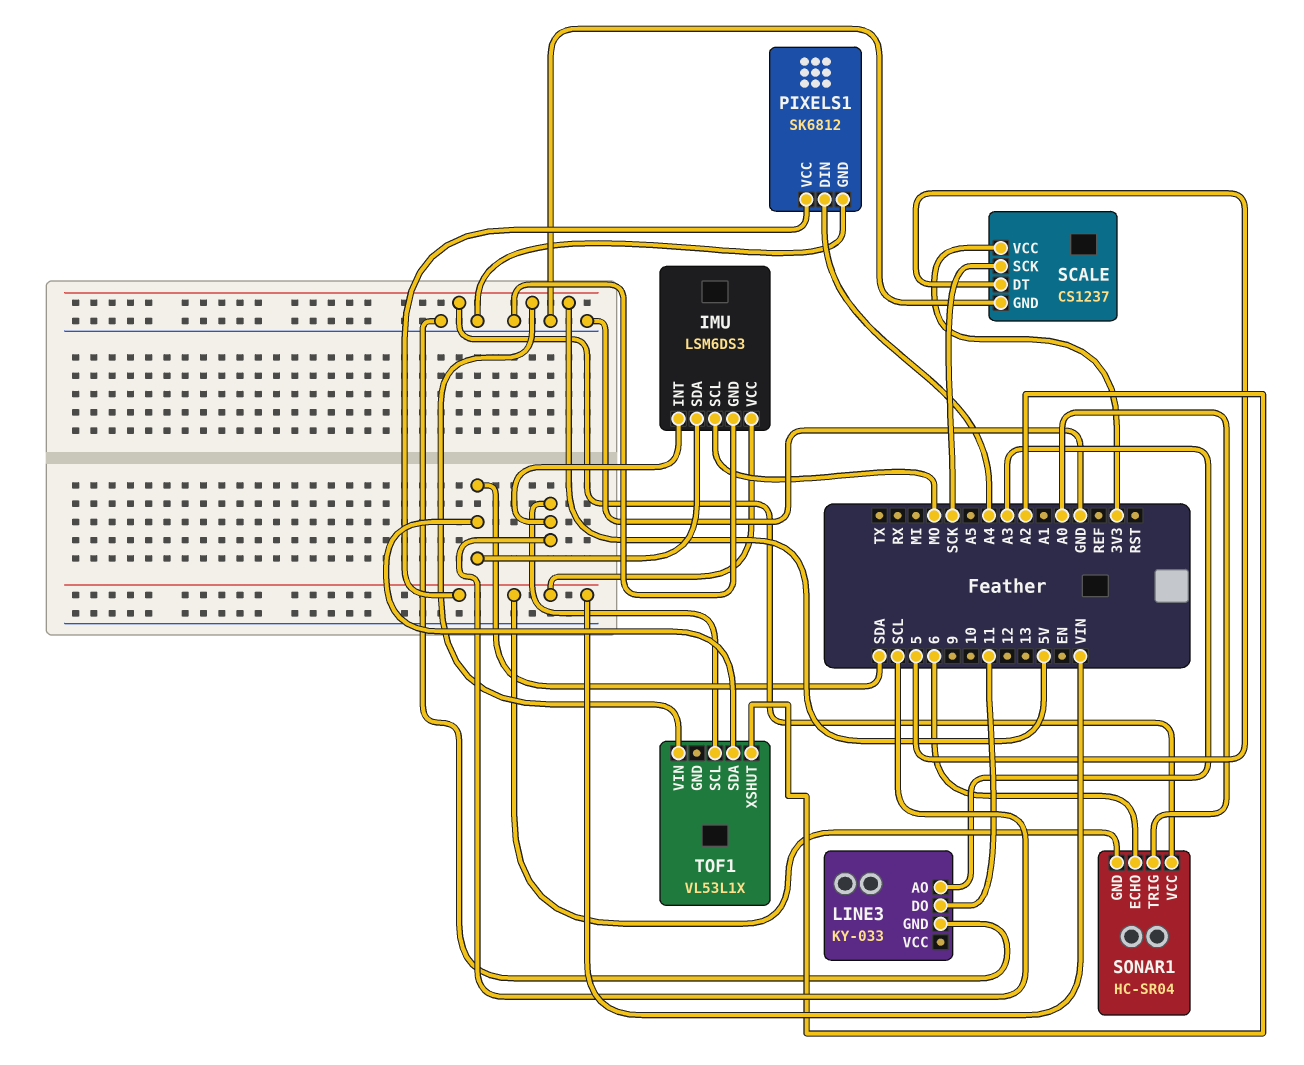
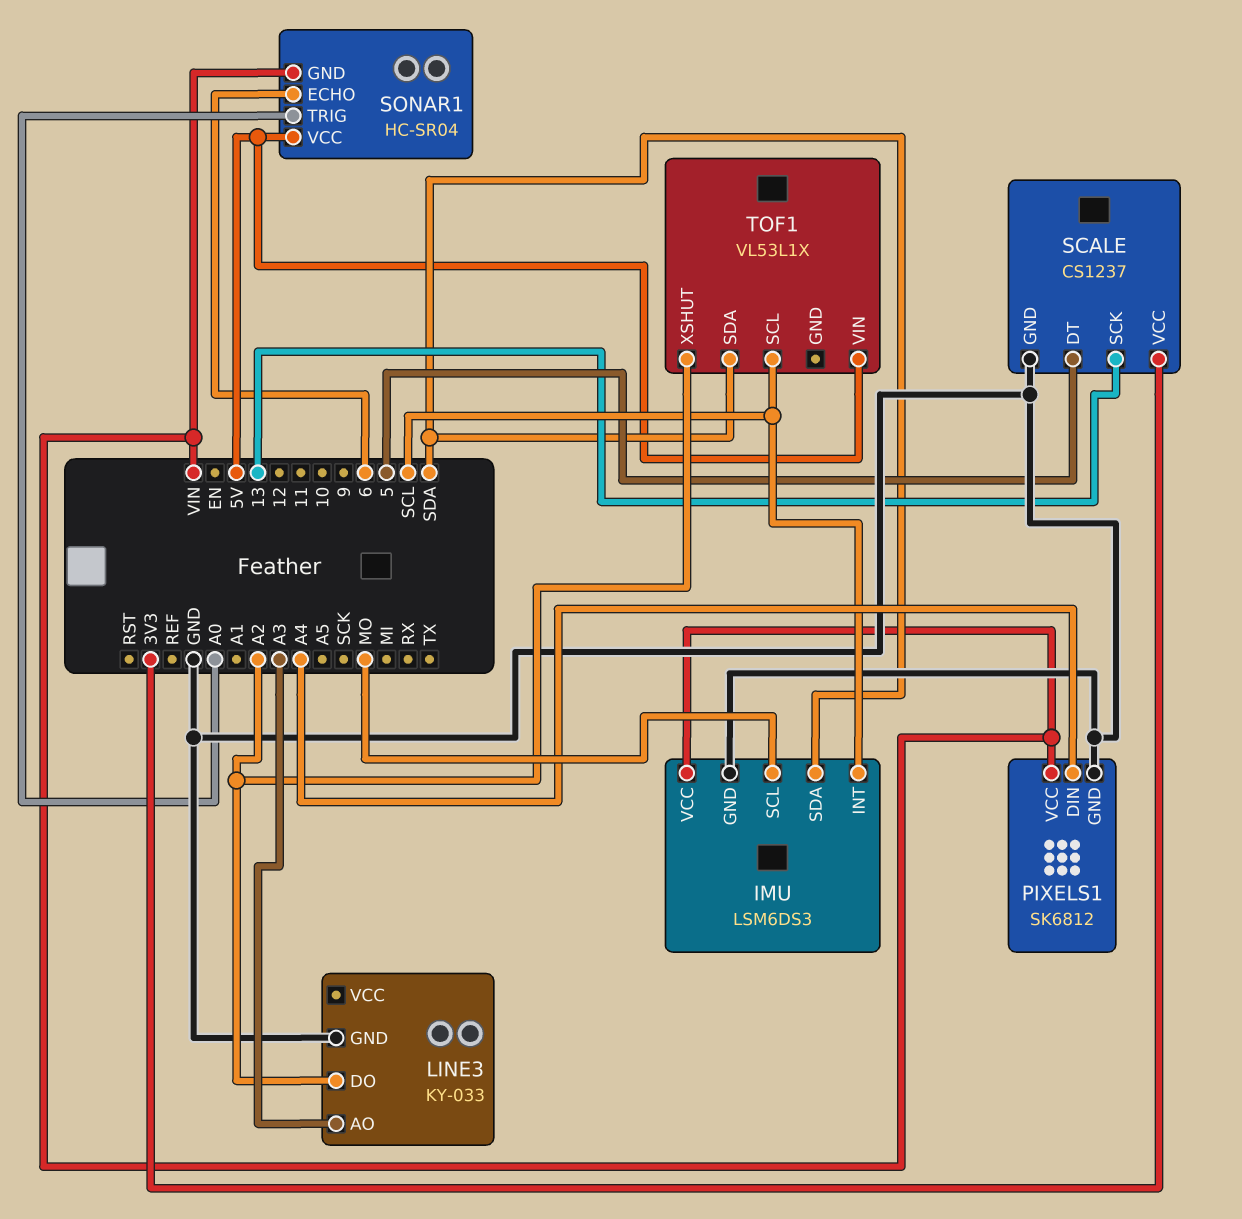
LINE3 pin DO: 11 -> A2
SCALE pin SCK: SCK -> 13

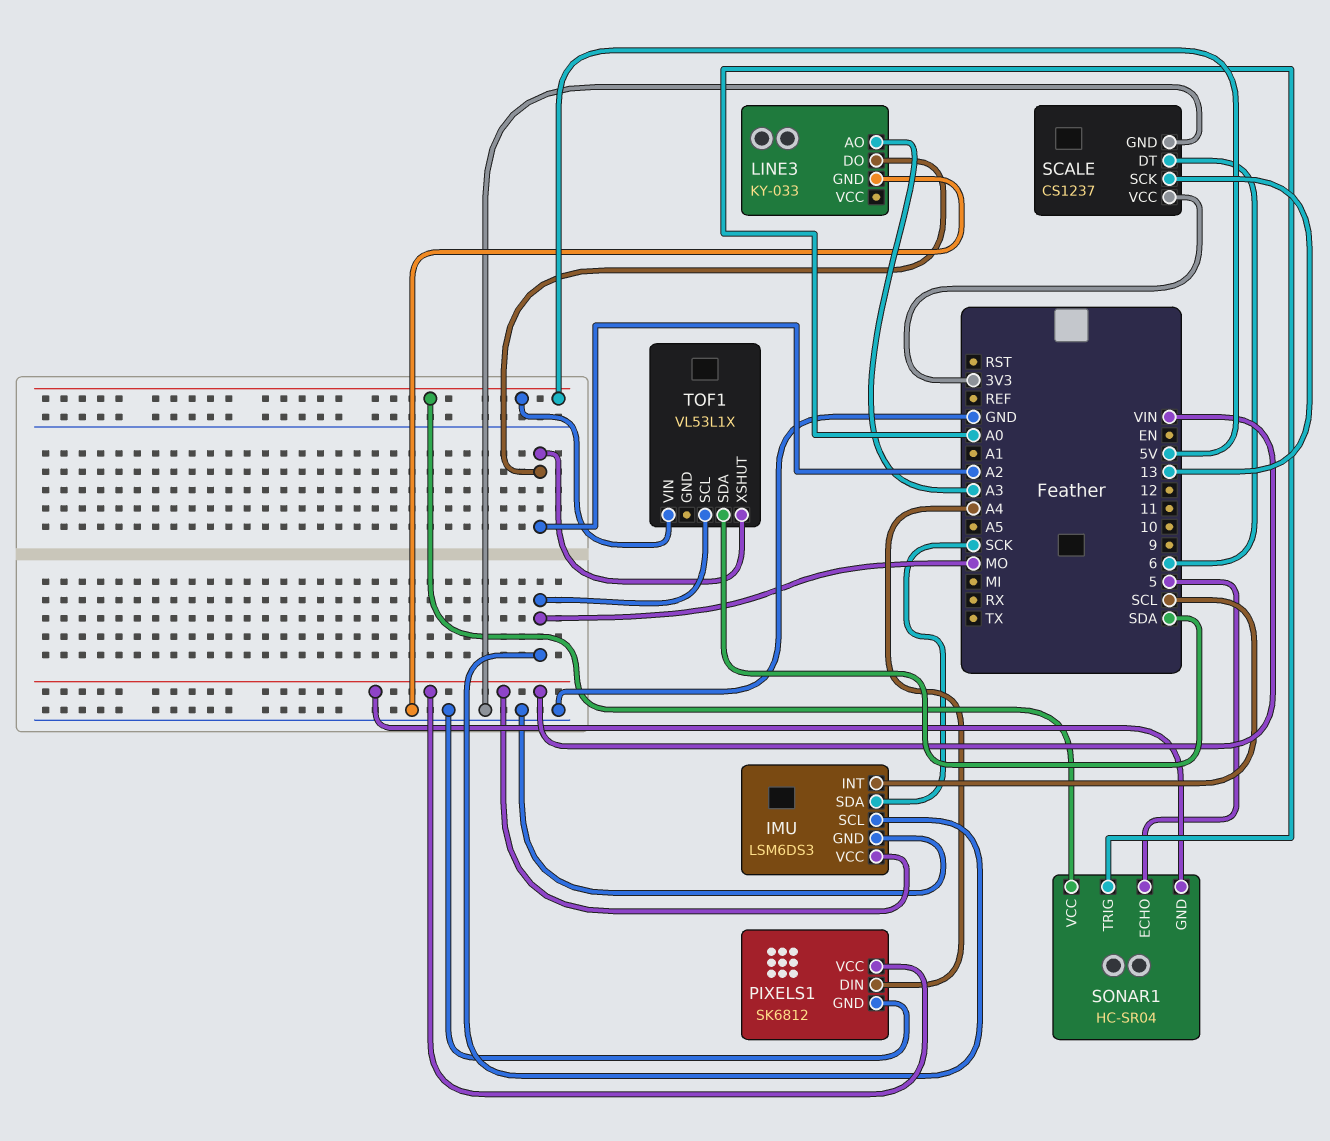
IMU pin SDA: SDA -> SCK
SCALE pin DT: 5 -> 6
SONAR1 pin ECHO: 6 -> 5
TOF1 pin SCL: SCL -> MO

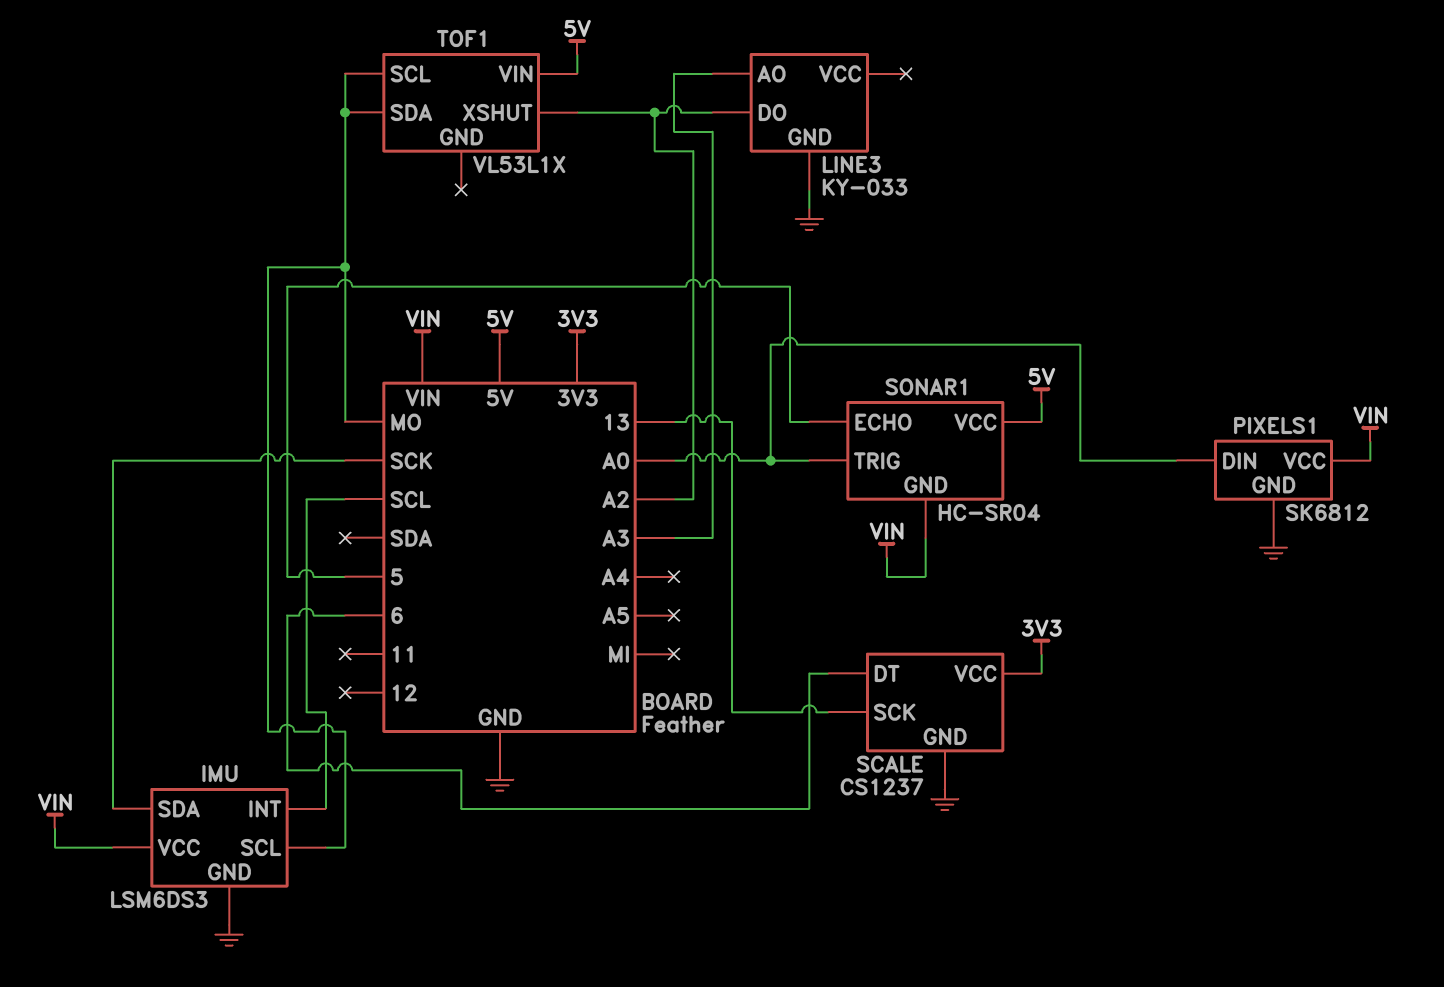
PIXELS1 pin DIN: A4 -> A0
TOF1 pin SDA: SDA -> MO

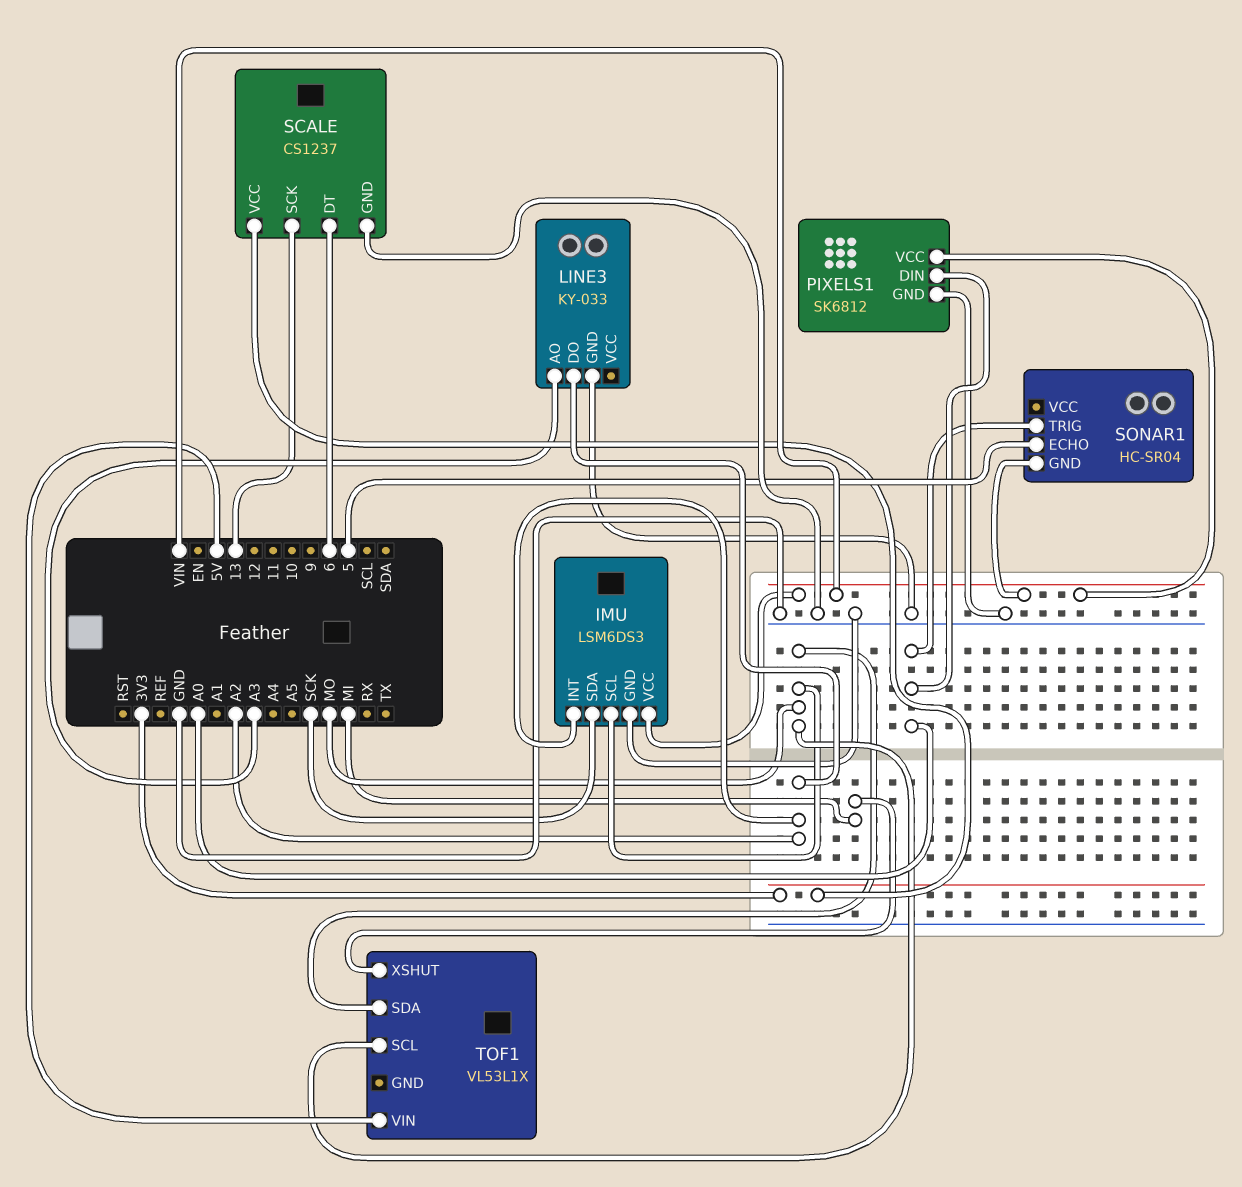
IMU pin INT: SCL -> A2
SONAR1 pin VCC: 5V -> none
TOF1 pin XSHUT: A2 -> MI

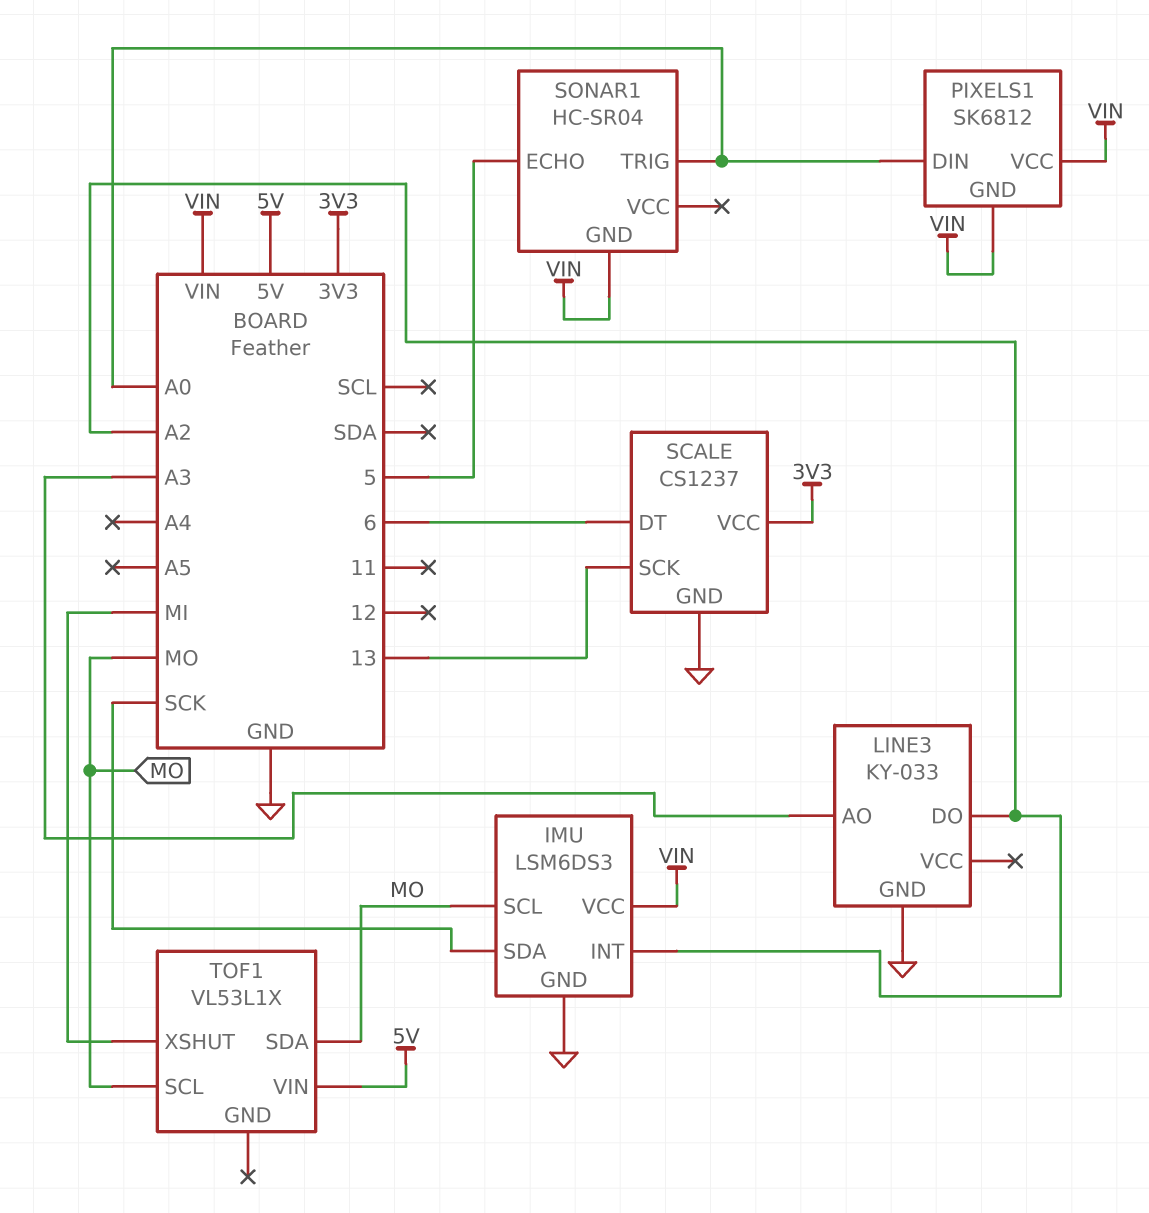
PIXELS1 pin GND: GND -> VIN

